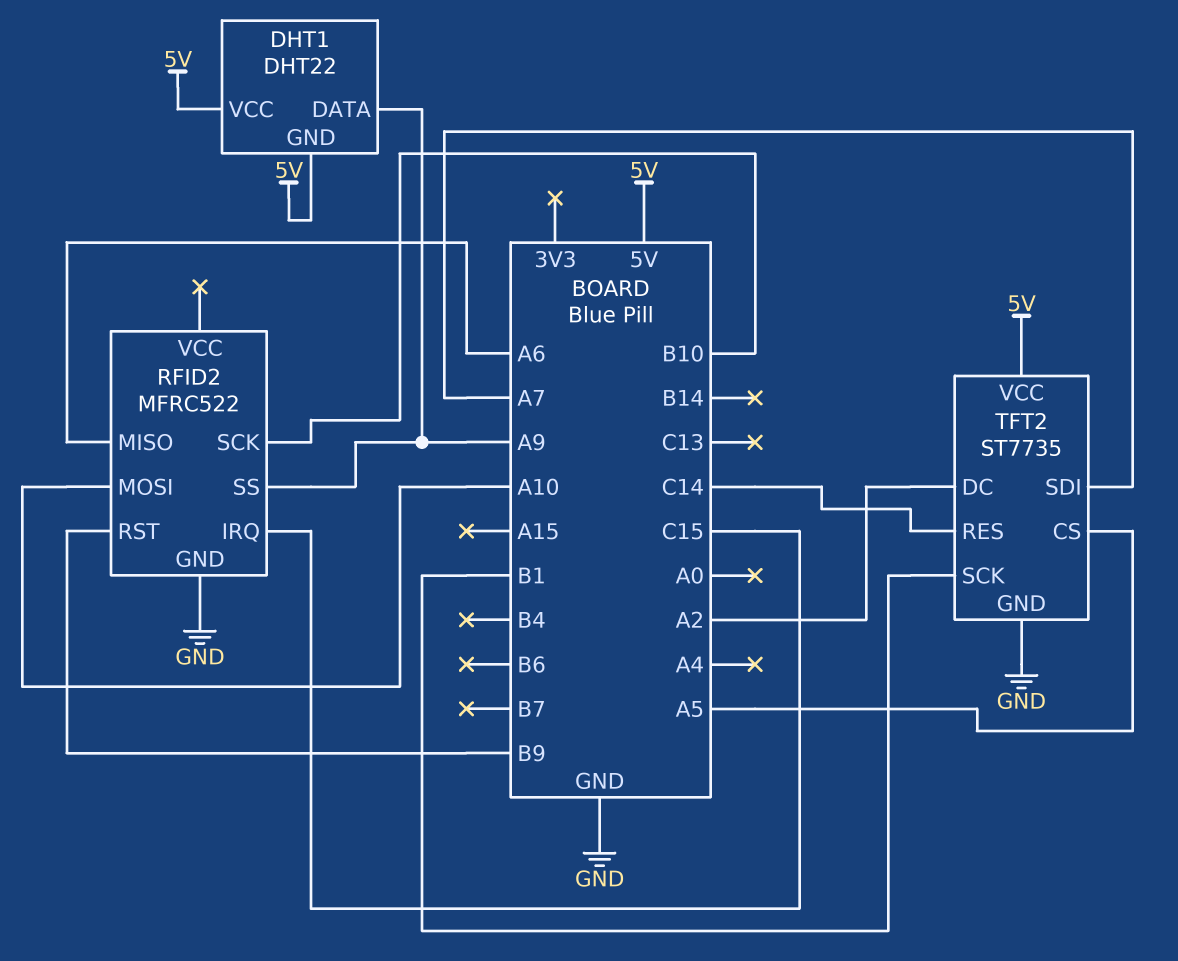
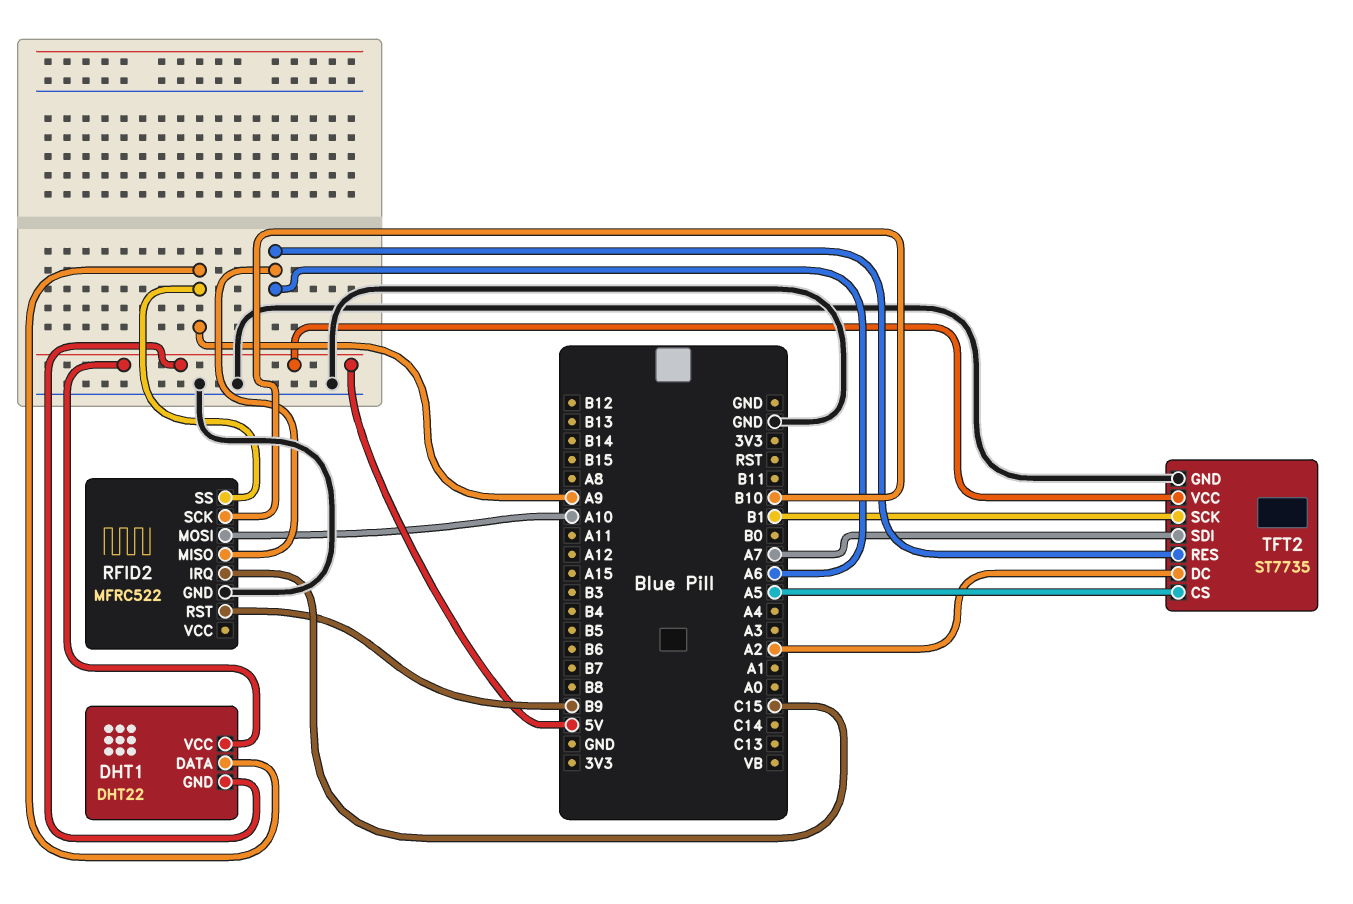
TFT2 pin RES: C14 -> A6

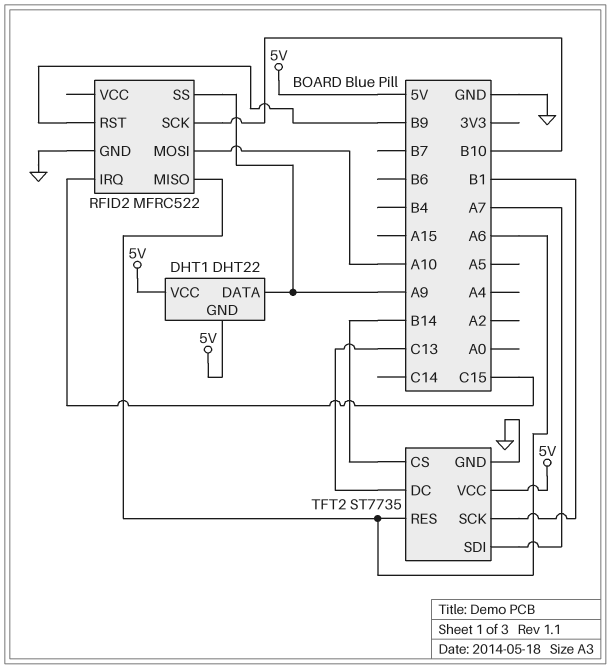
TFT2 pin CS: A5 -> B14
TFT2 pin DC: A2 -> C13

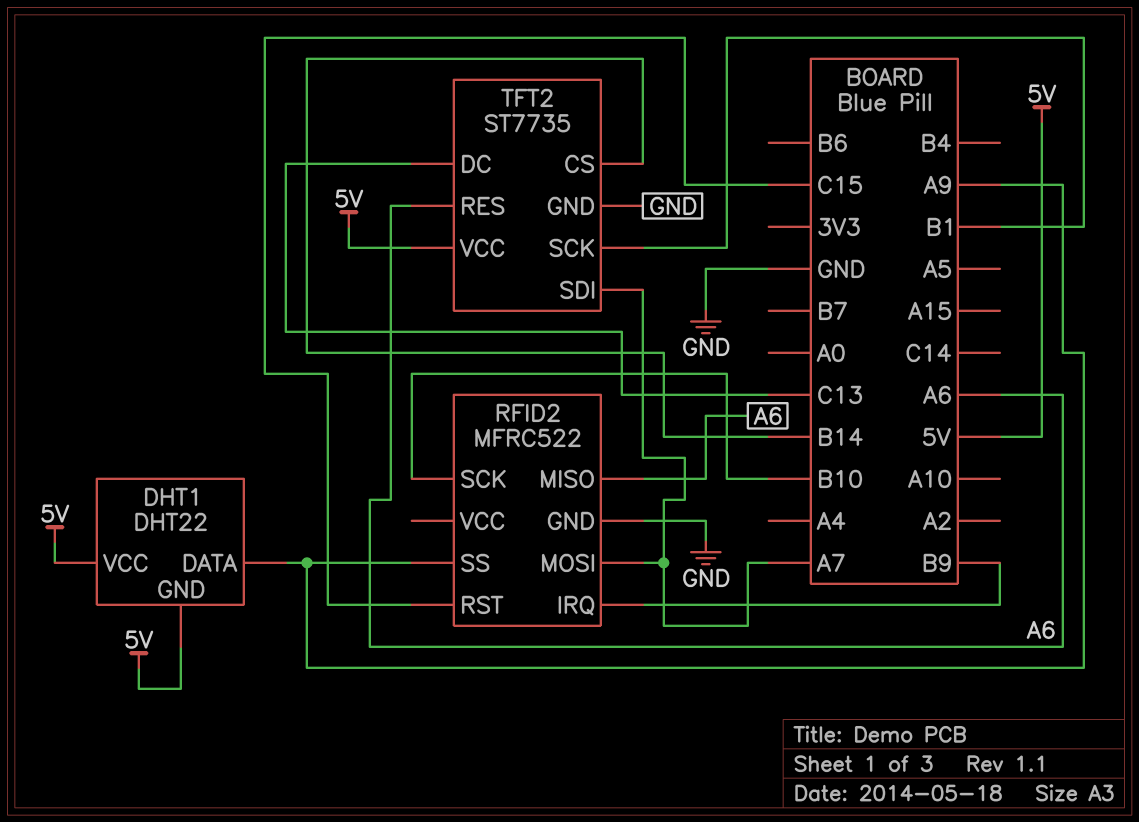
RFID2 pin IRQ: C15 -> B9
RFID2 pin MOSI: A10 -> A7
RFID2 pin RST: B9 -> C15

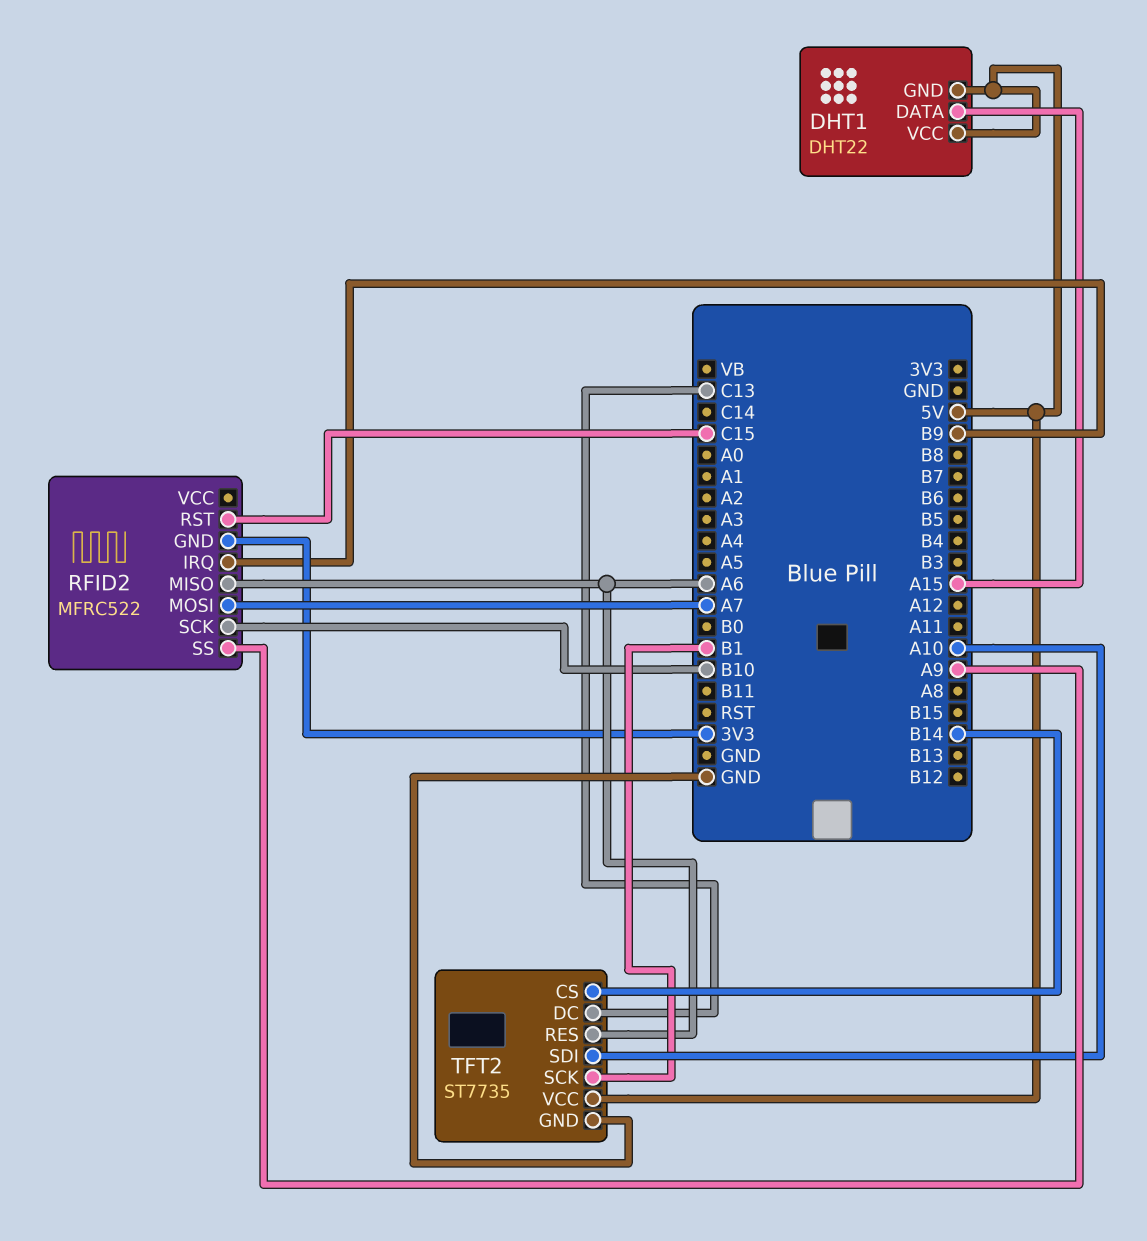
DHT1 pin DATA: A9 -> A15
RFID2 pin GND: GND -> 3V3
TFT2 pin SDI: A7 -> A10

